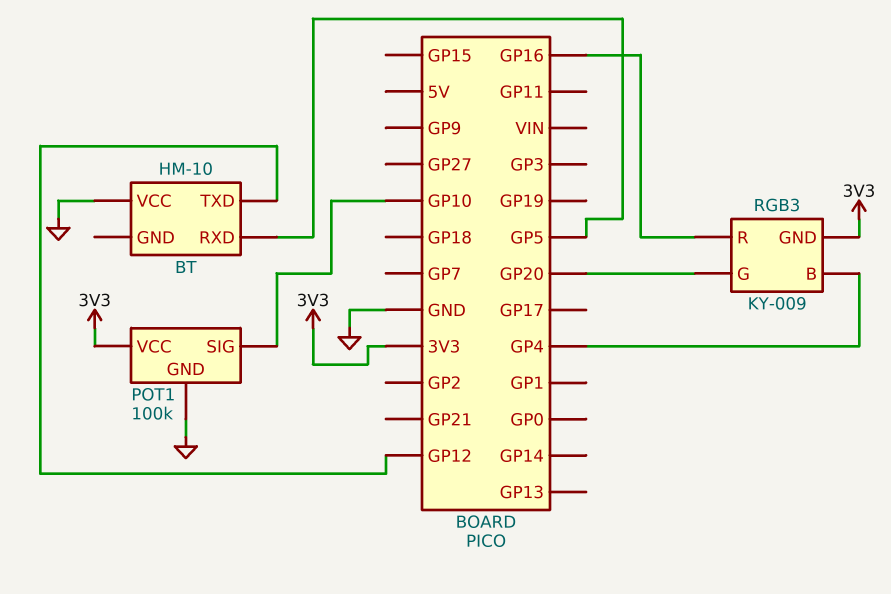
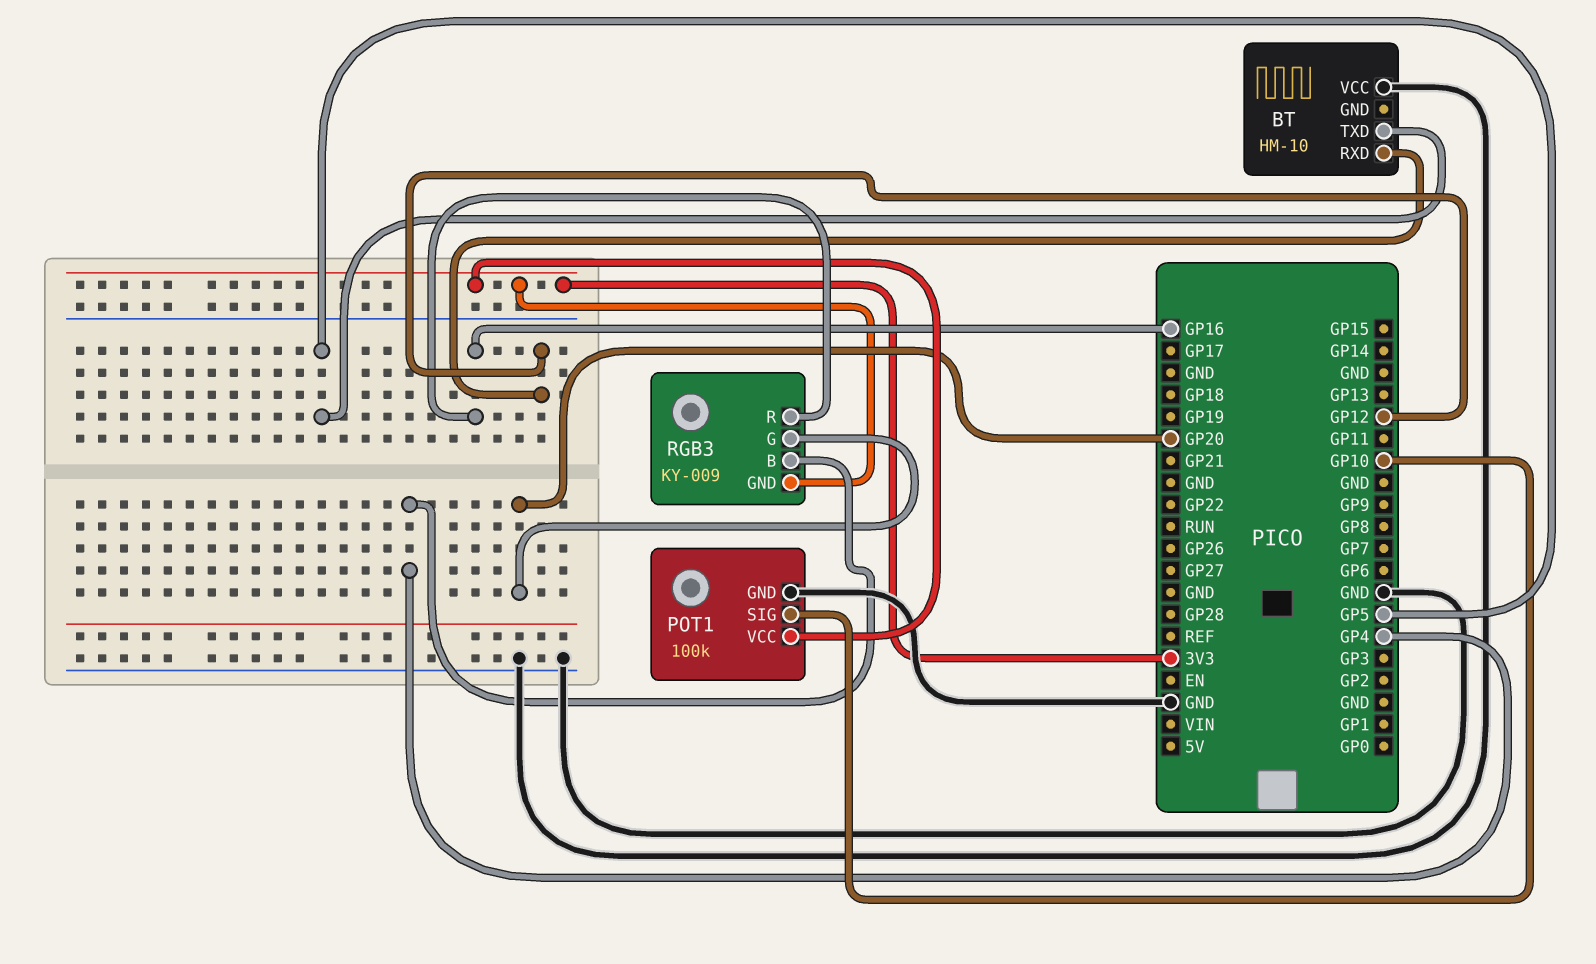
BT pin RXD: GP5 -> GP12
BT pin TXD: GP12 -> GP5

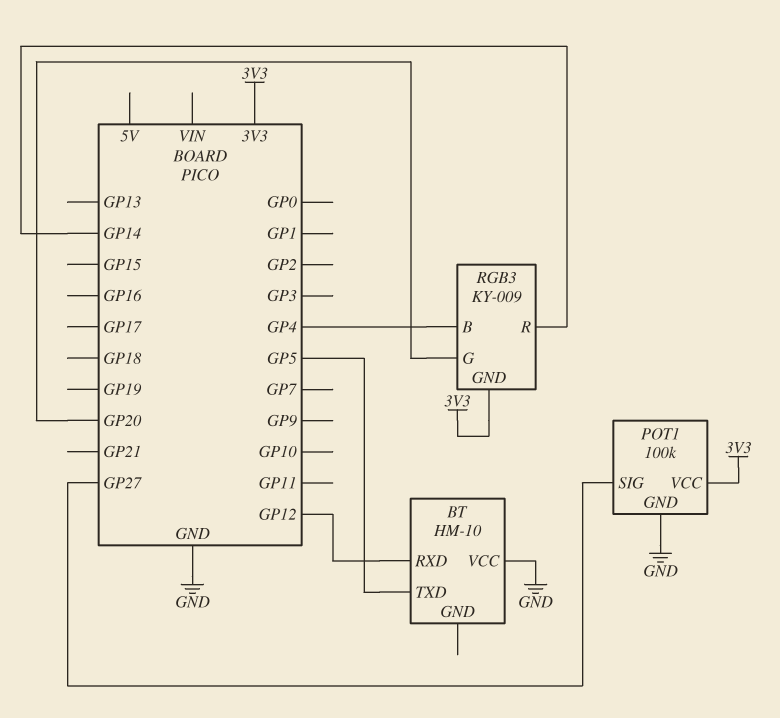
POT1 pin SIG: GP10 -> GP27
RGB3 pin R: GP16 -> GP14

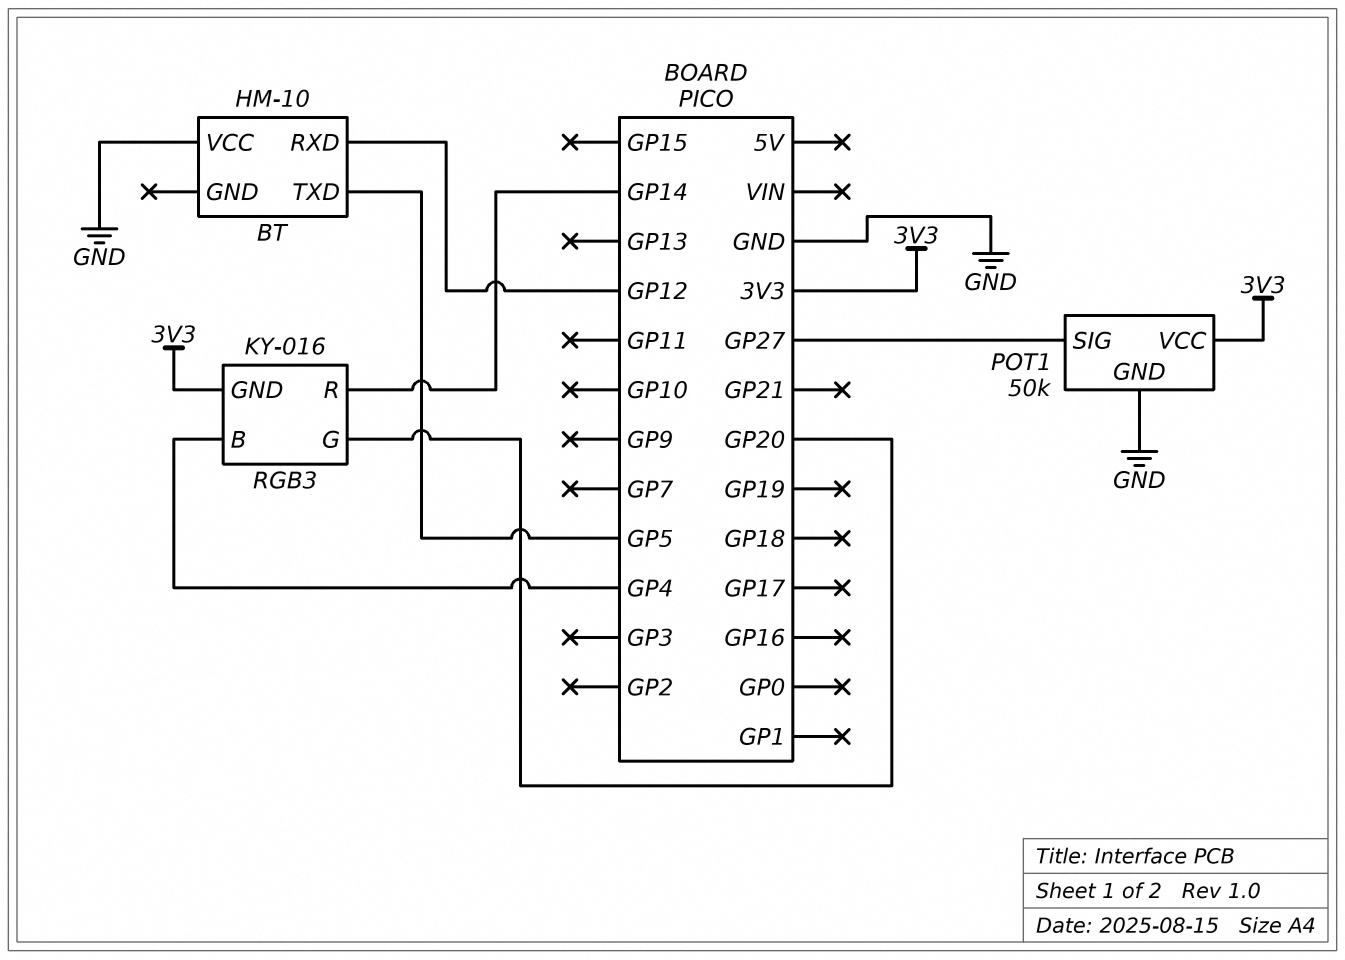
POT1: 100k -> 50k
RGB3: KY-009 -> KY-016

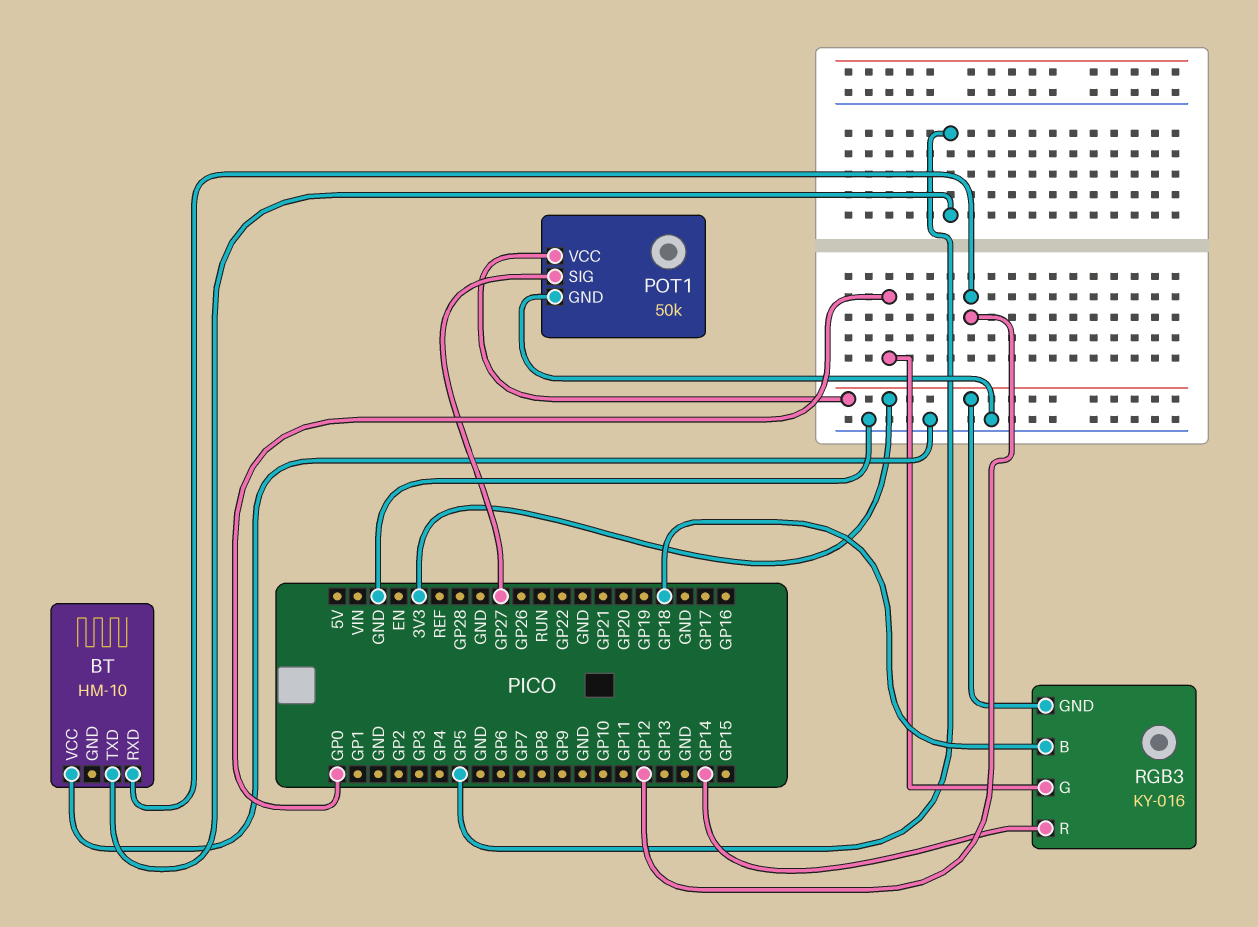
RGB3 pin B: GP4 -> GP18
RGB3 pin G: GP20 -> GP0

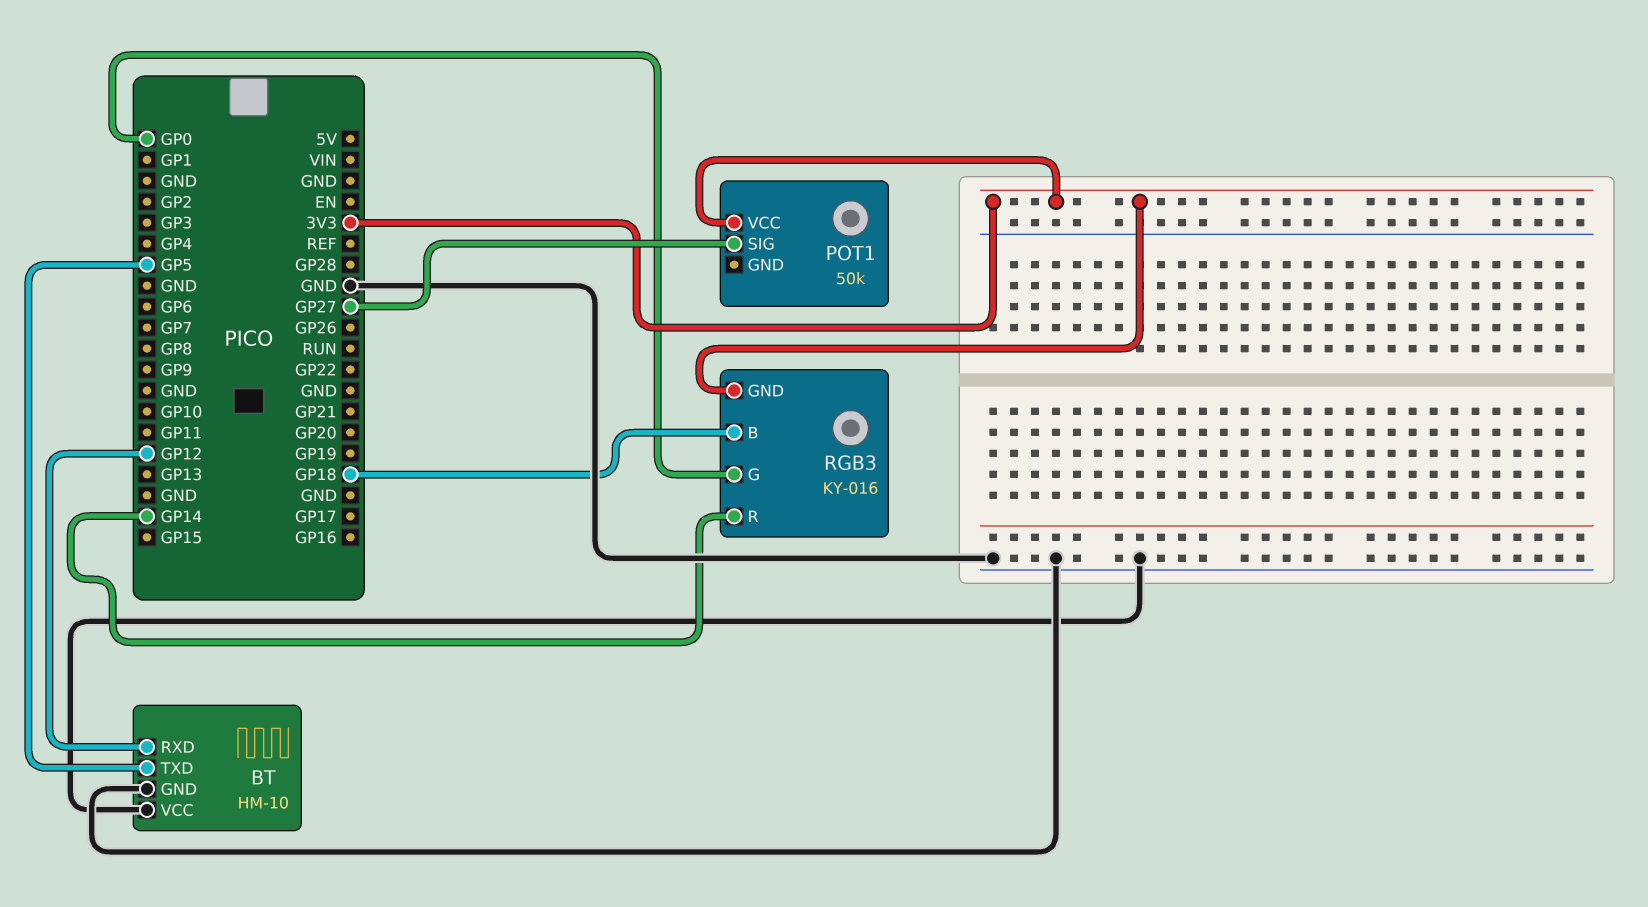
BT pin GND: none -> GND
POT1 pin GND: GND -> none

